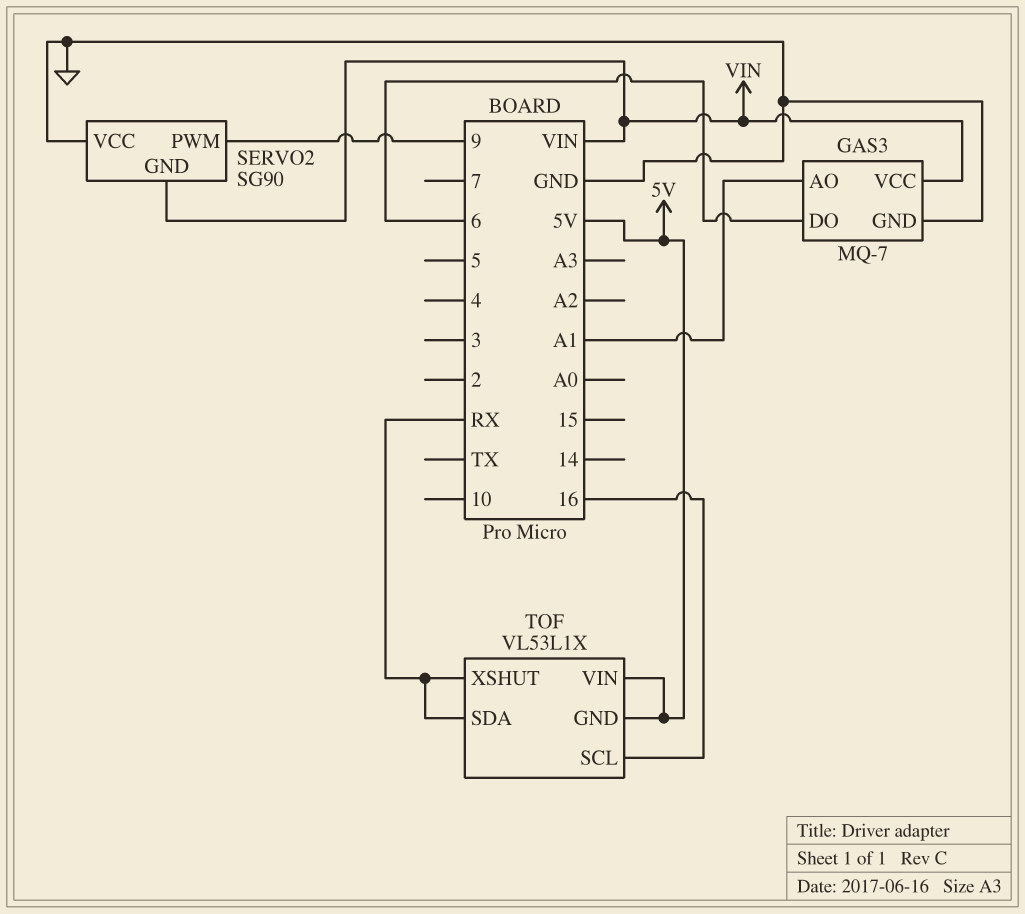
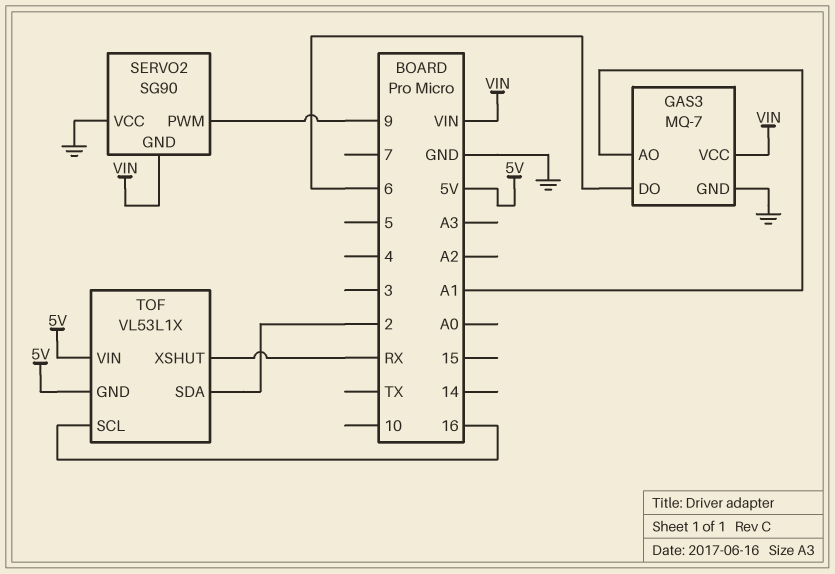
TOF pin SDA: RX -> 2

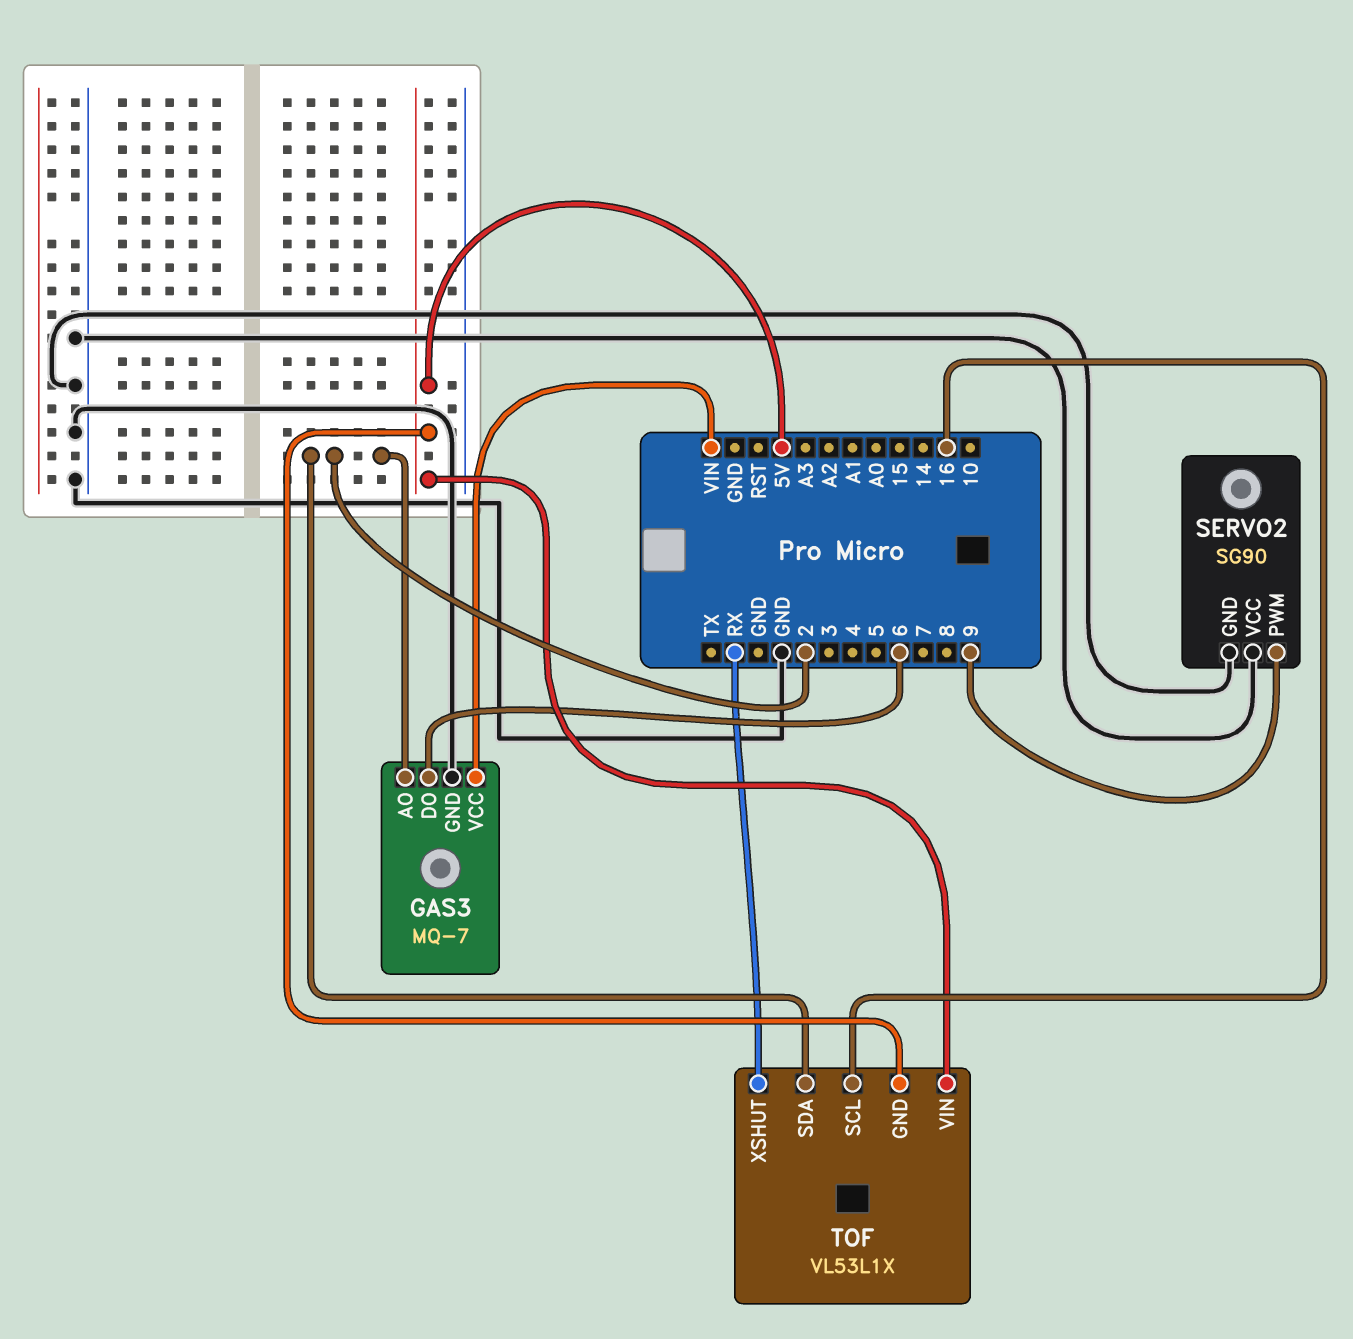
GAS3 pin AO: A1 -> 2
SERVO2 pin GND: VIN -> GND

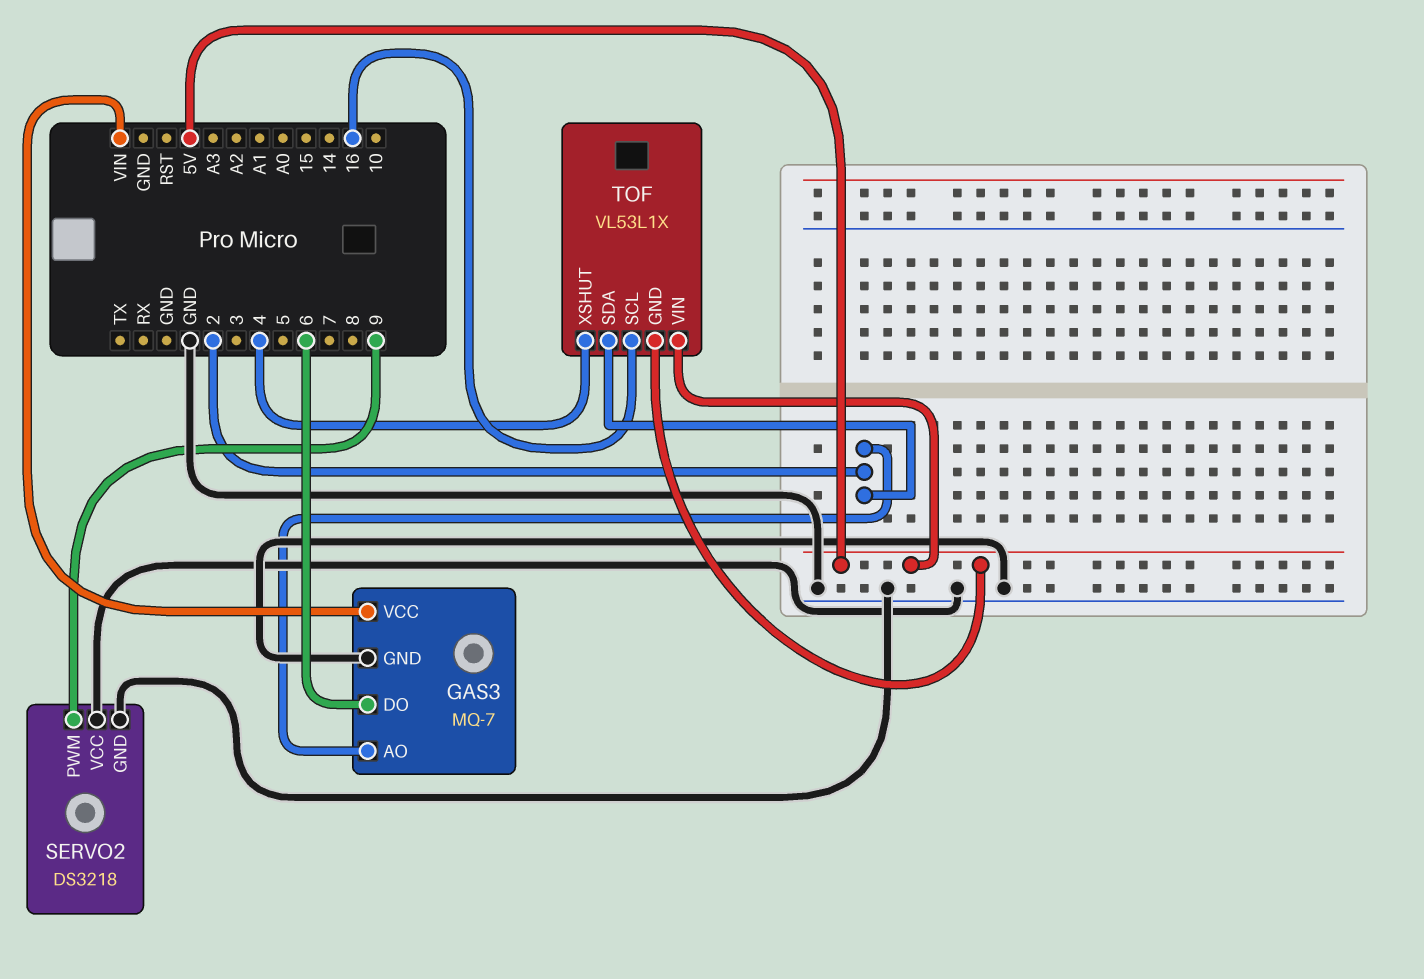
SERVO2: SG90 -> DS3218
TOF pin XSHUT: RX -> 4

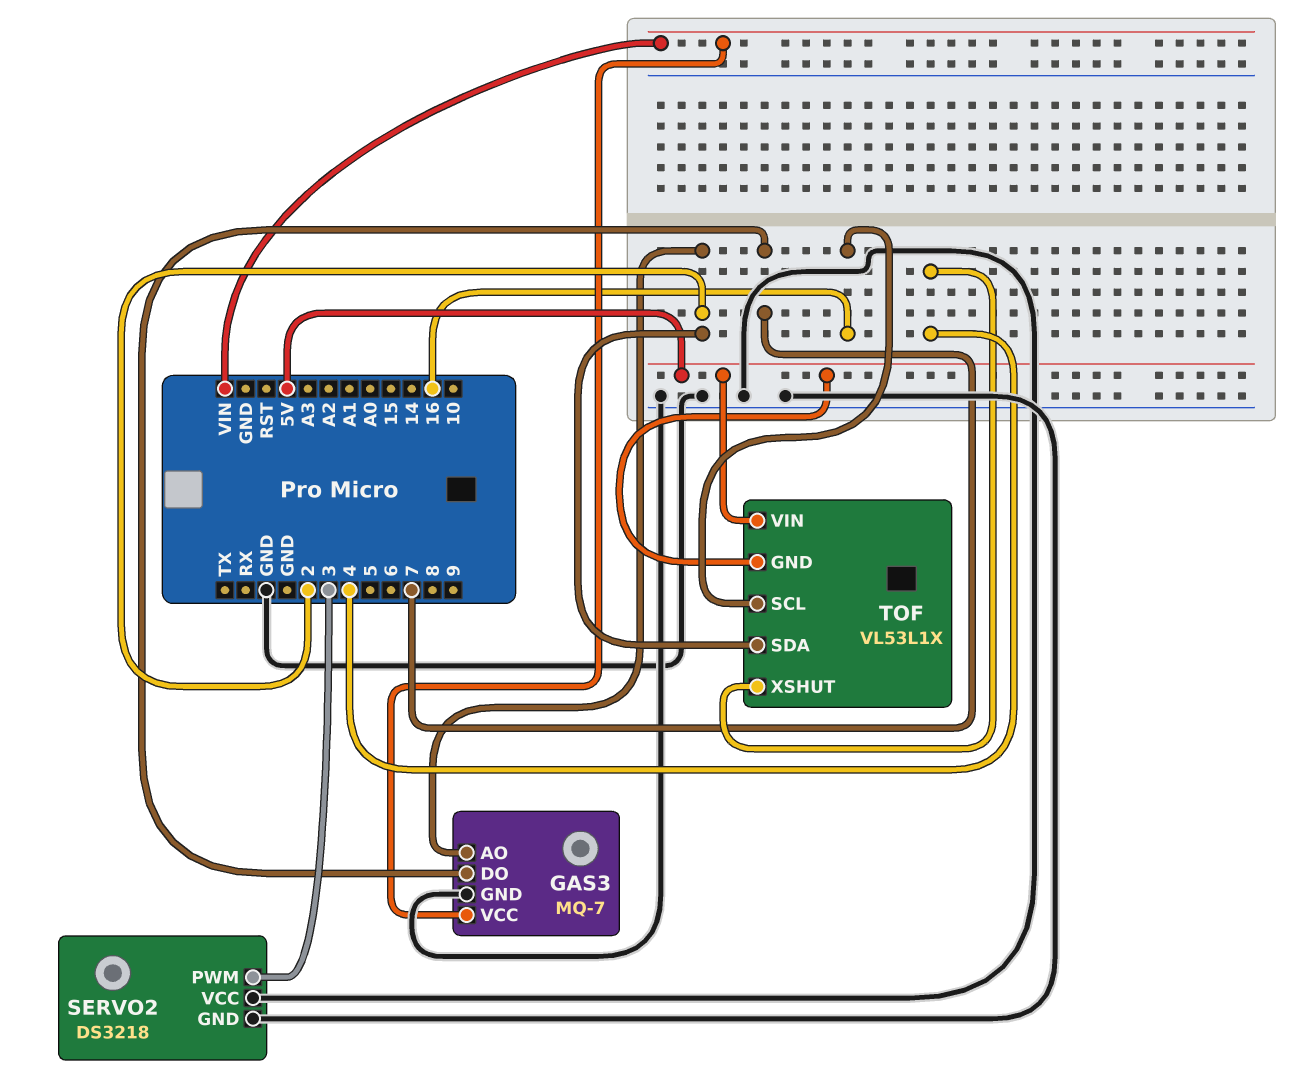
GAS3 pin DO: 6 -> 7
SERVO2 pin PWM: 9 -> 3

